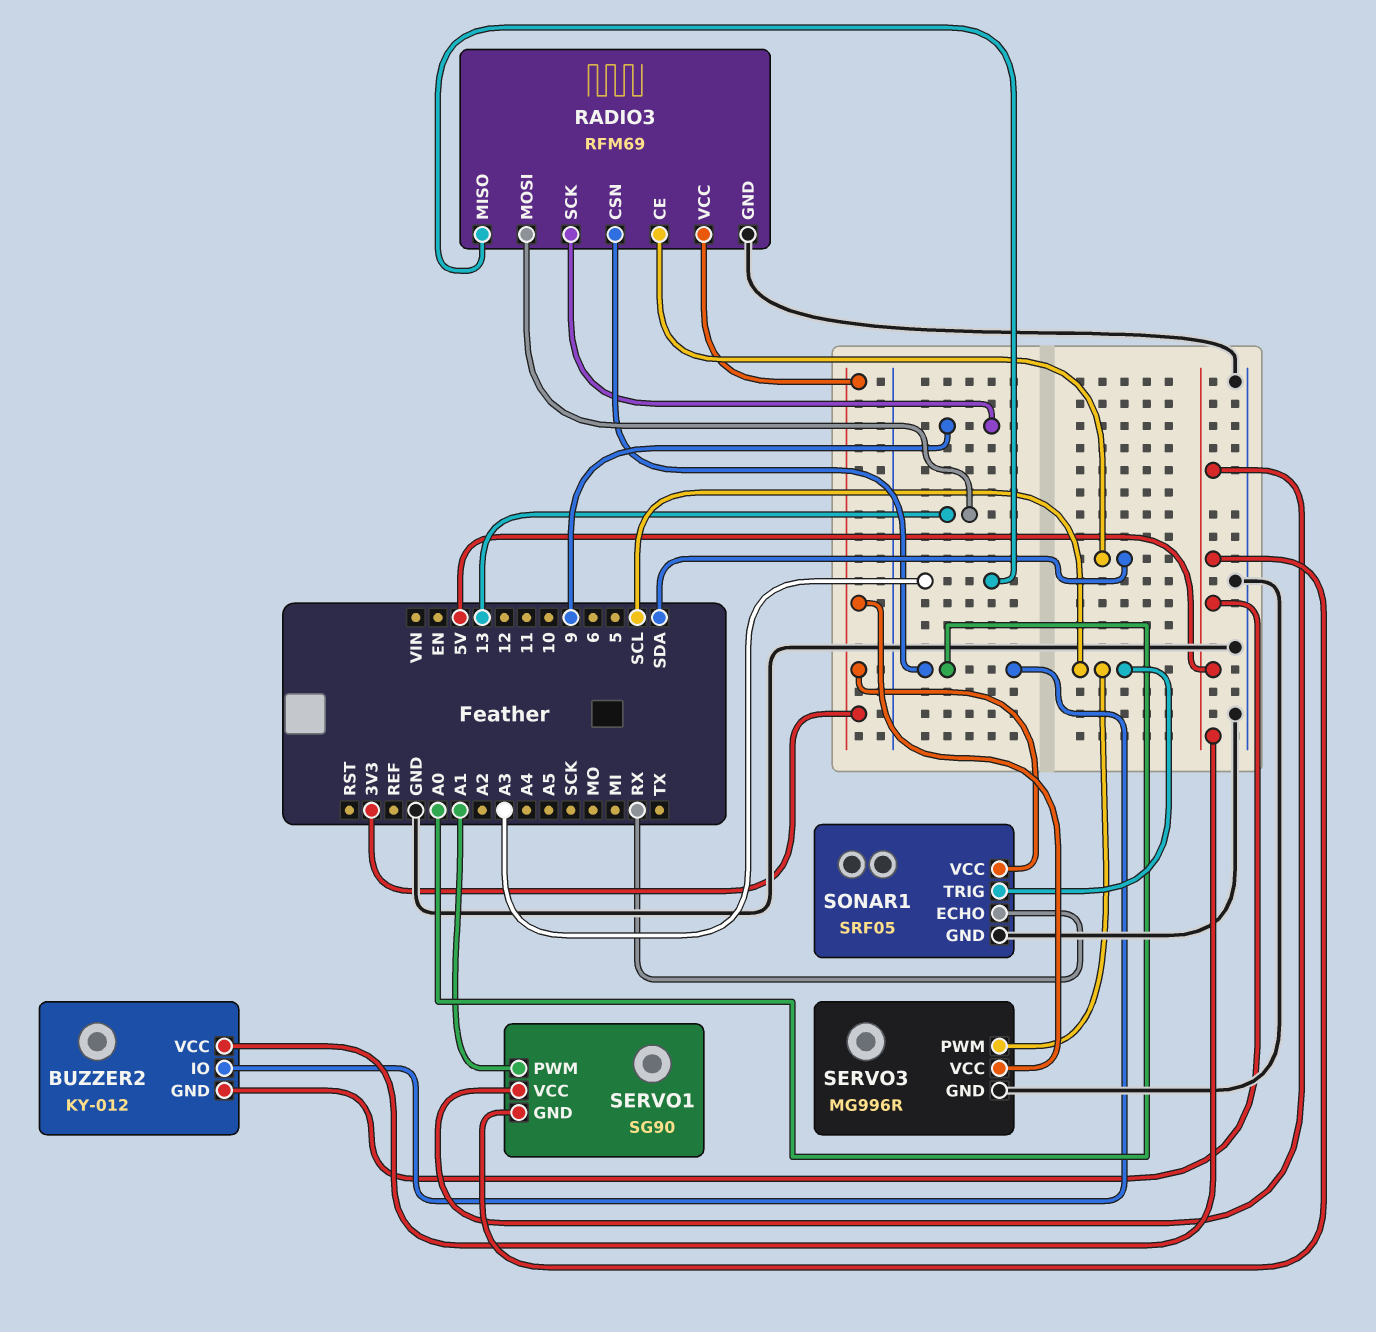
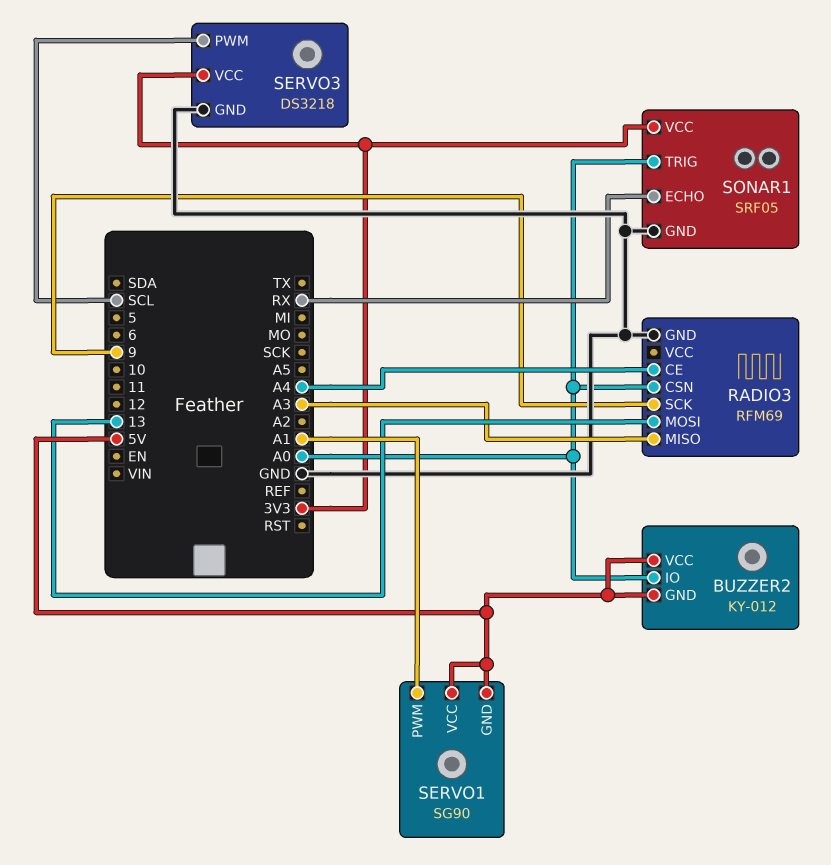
RADIO3 pin CE: SDA -> A4
RADIO3 pin VCC: 3V3 -> none
SERVO3: MG996R -> DS3218
SONAR1 pin TRIG: SCL -> A0

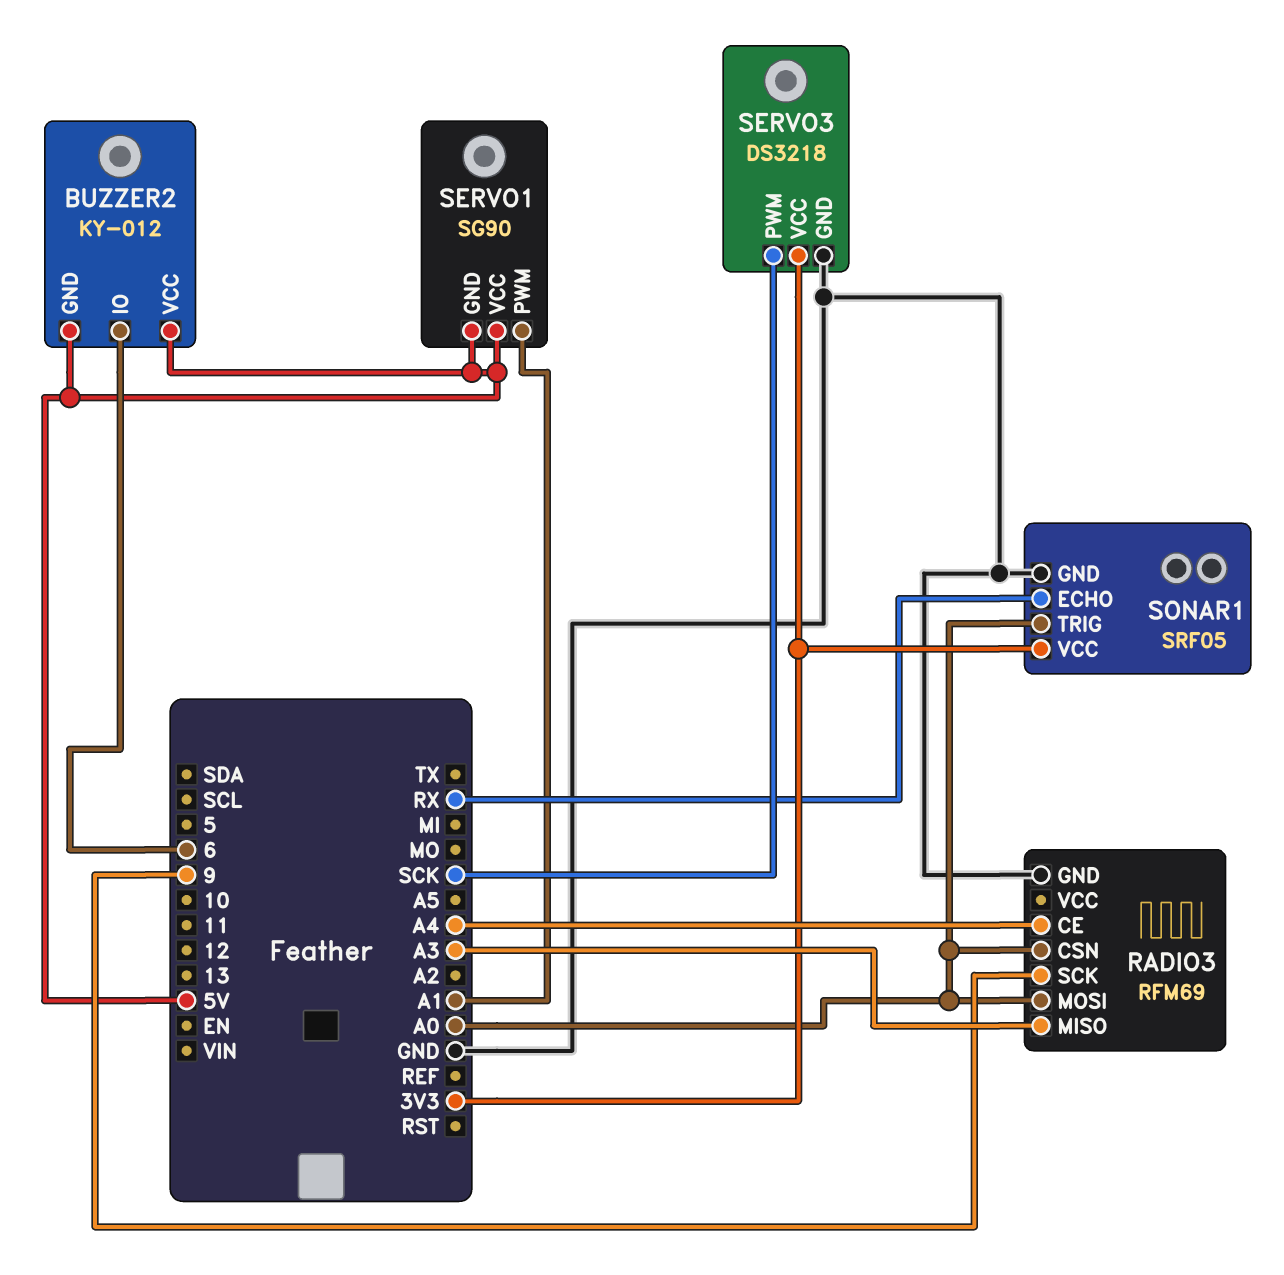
BUZZER2 pin IO: A0 -> 6
RADIO3 pin MOSI: 13 -> A0
SERVO3 pin PWM: SCL -> SCK

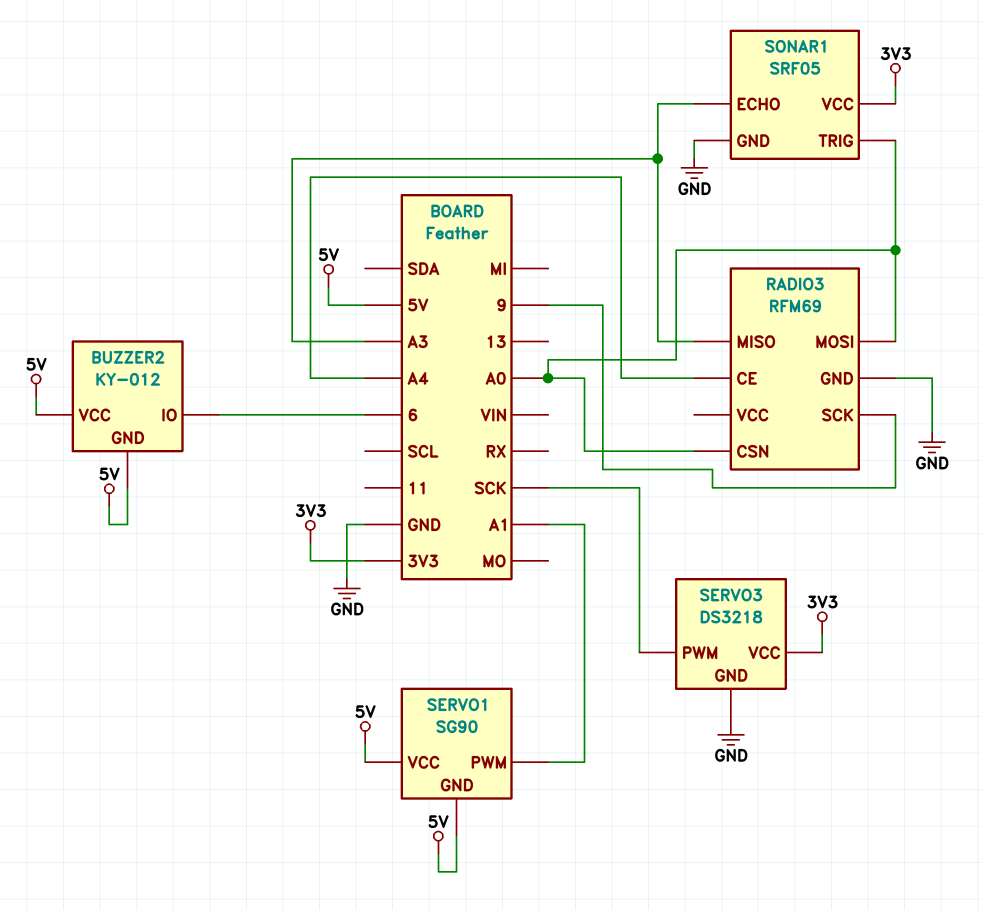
SONAR1 pin ECHO: RX -> A3

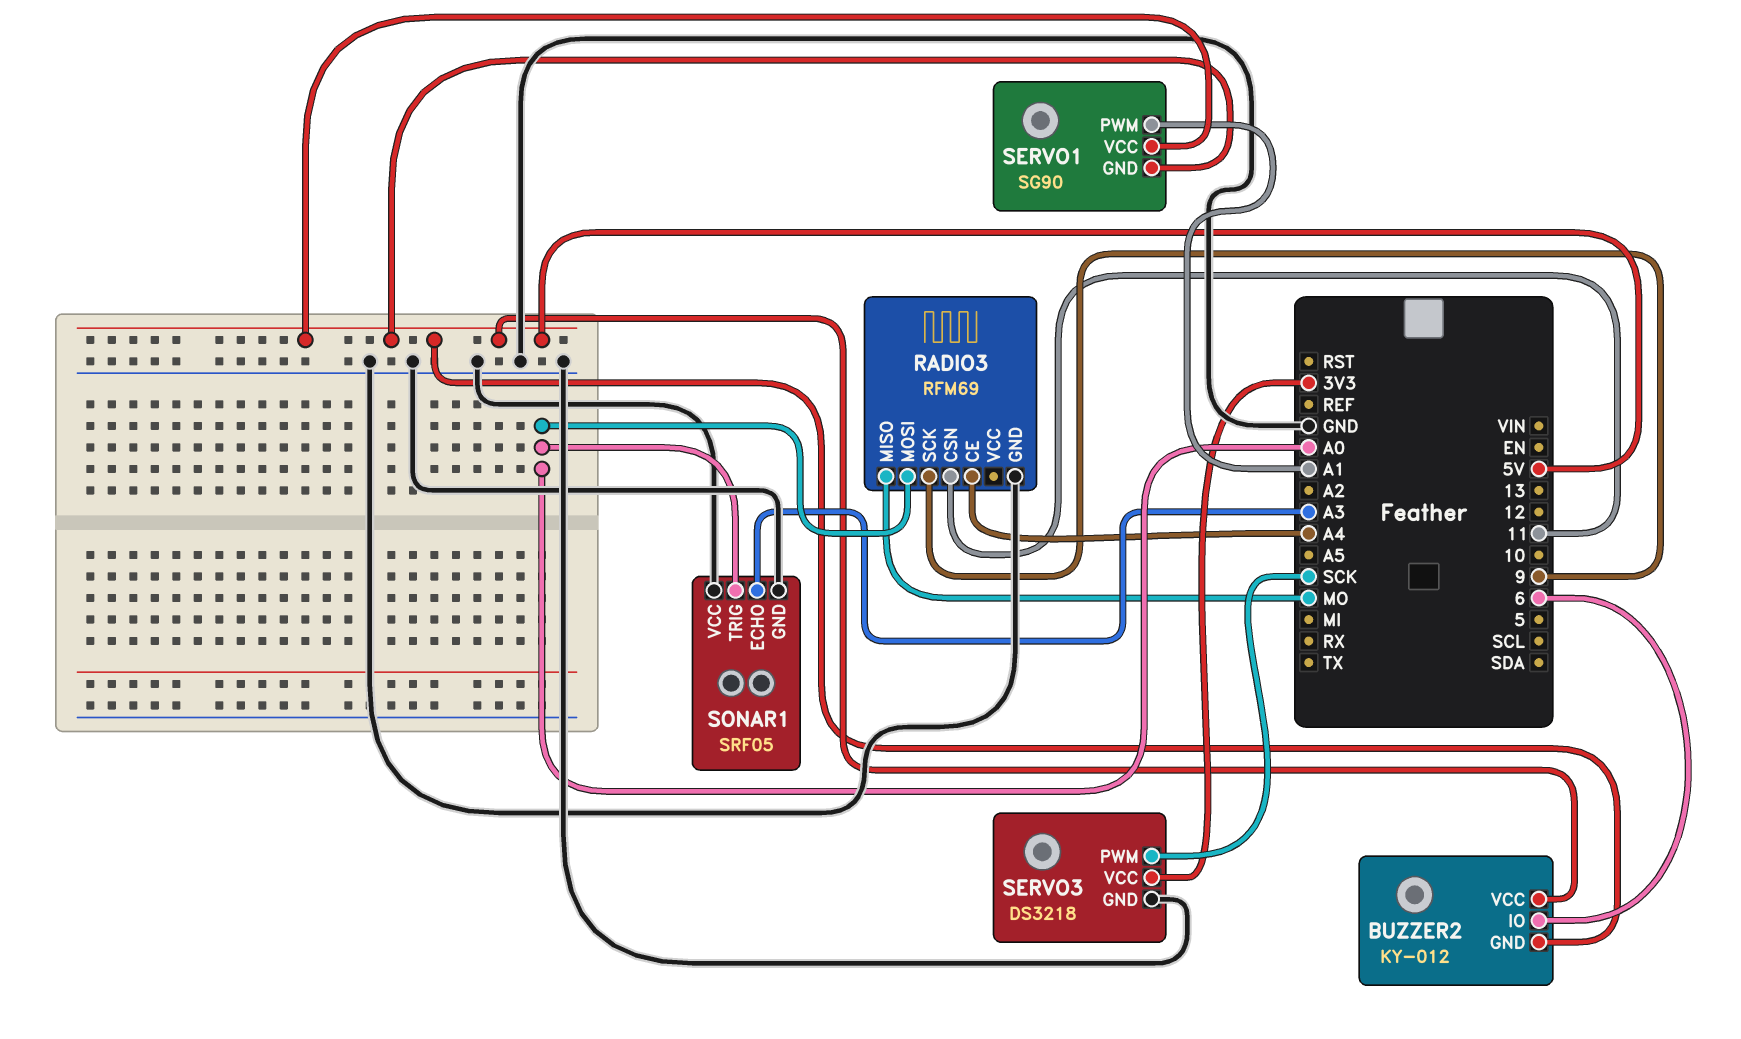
RADIO3 pin CSN: A0 -> 11
RADIO3 pin MISO: A3 -> MO
SONAR1 pin VCC: 3V3 -> GND

